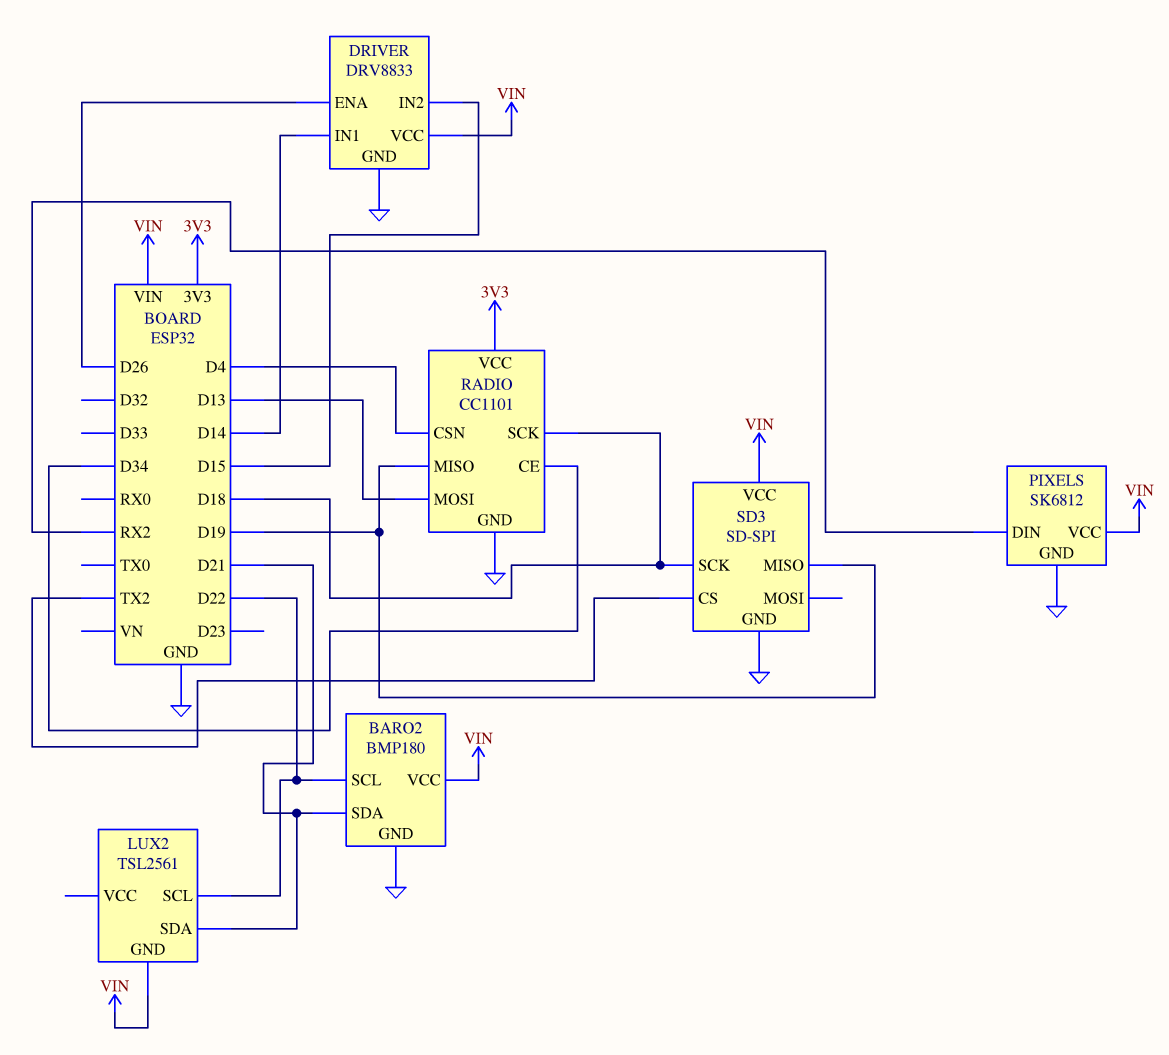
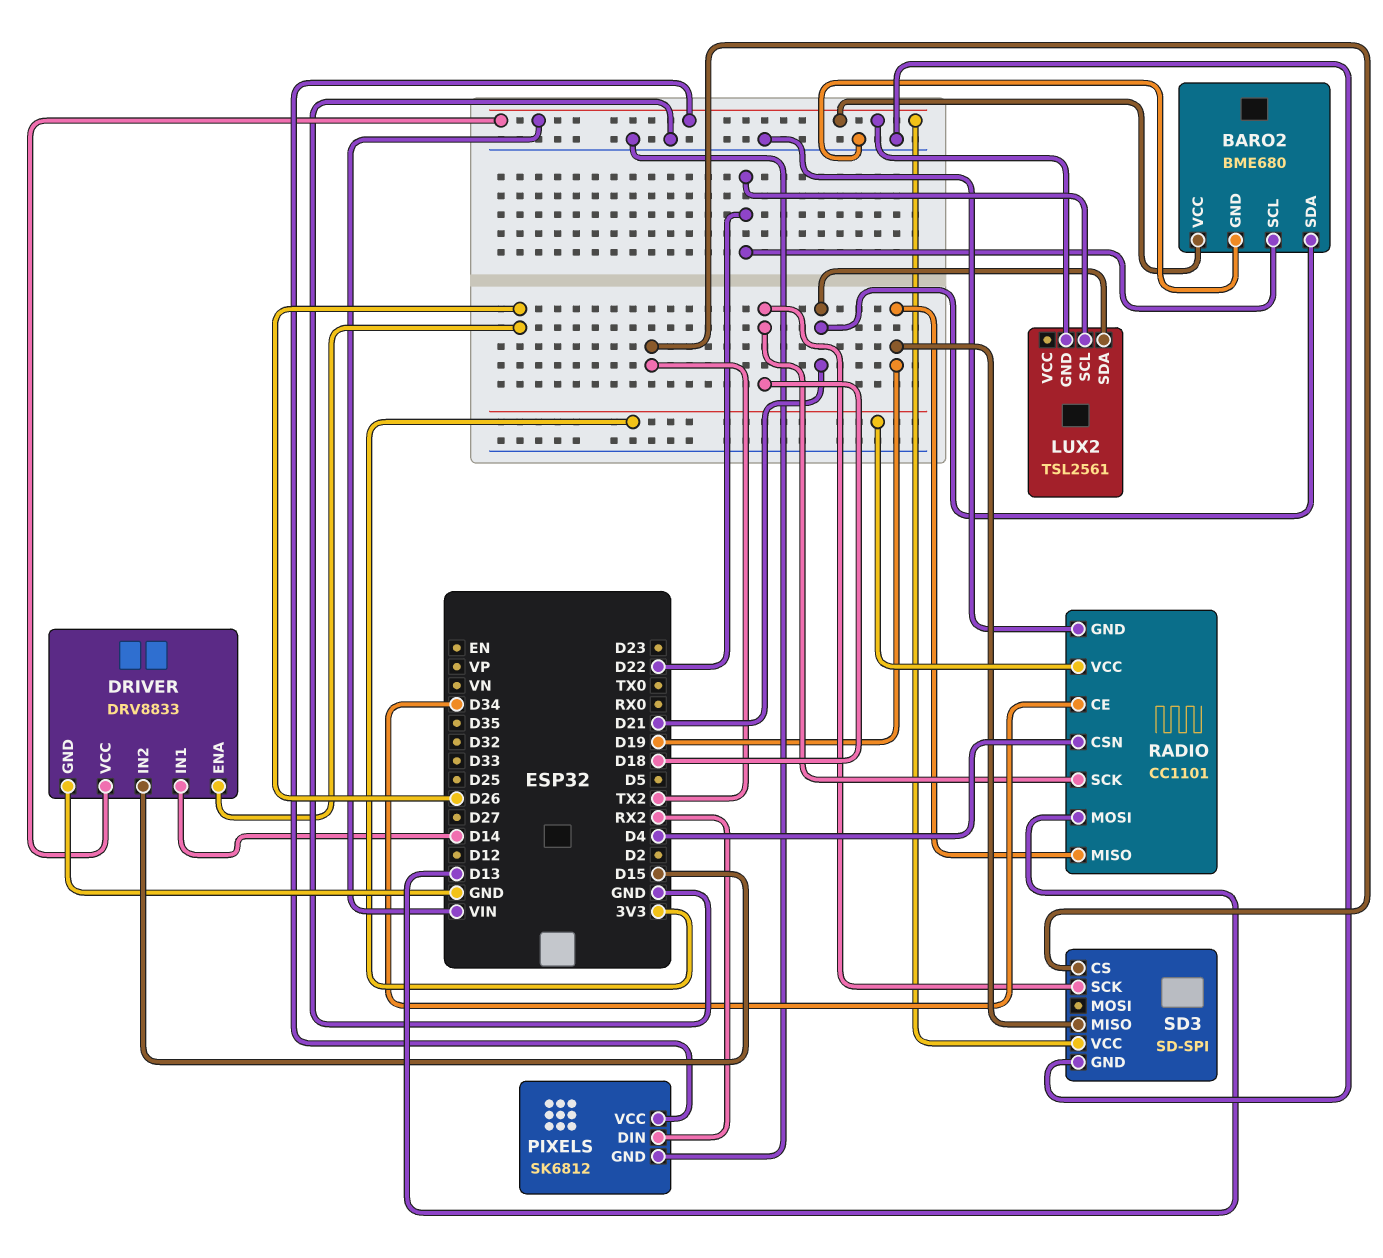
BARO2: BMP180 -> BME680

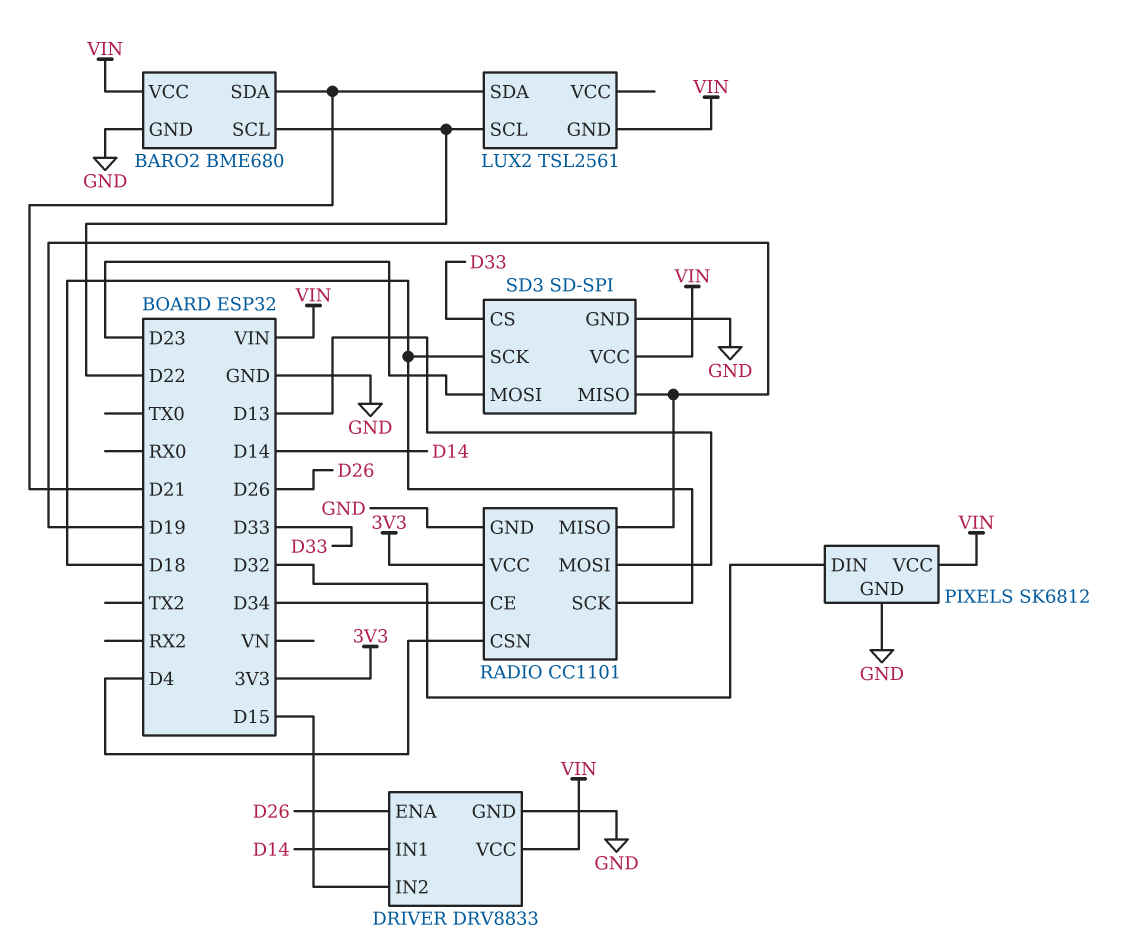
PIXELS pin DIN: RX2 -> D32
SD3 pin CS: TX2 -> D33
SD3 pin MOSI: none -> D23

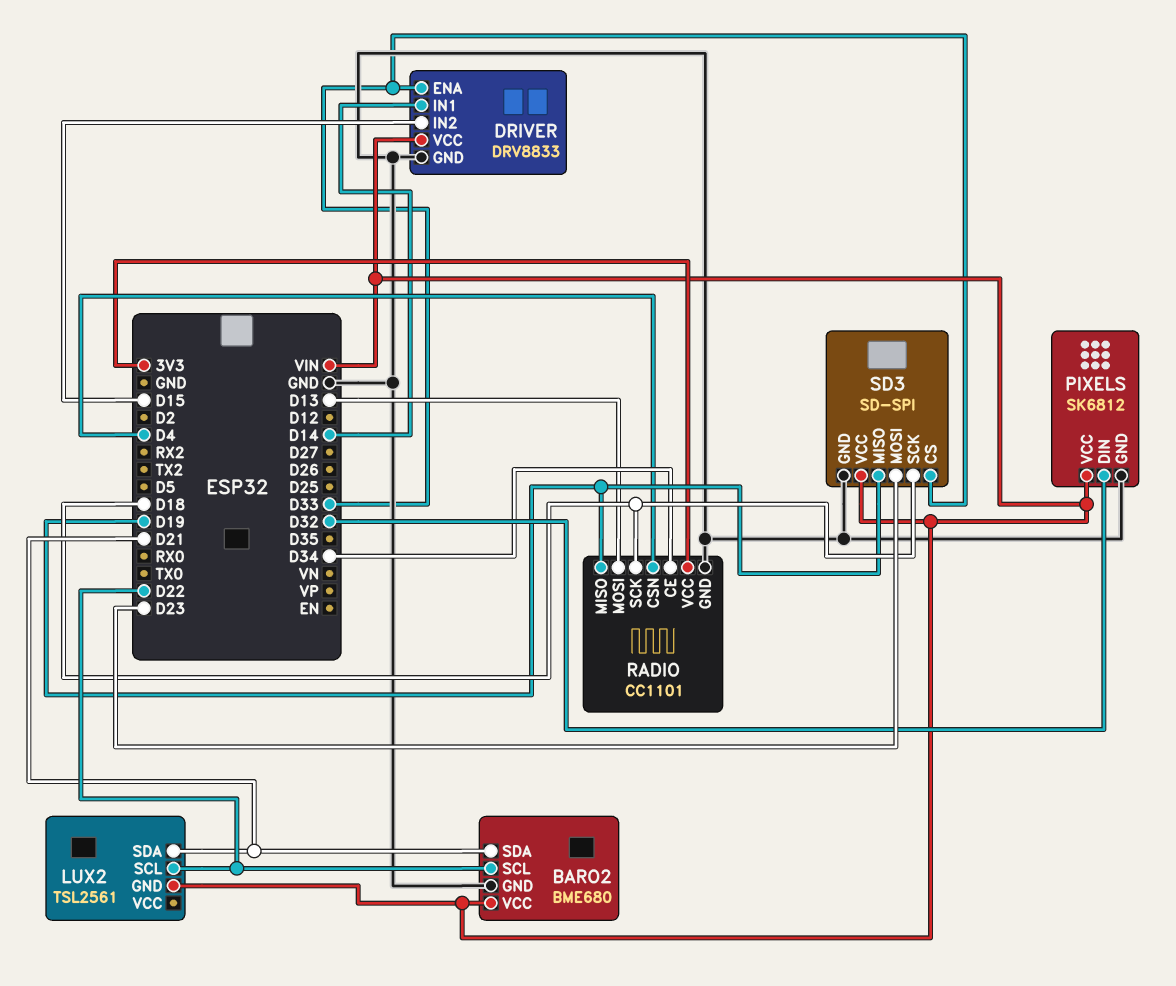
DRIVER pin ENA: D26 -> D33

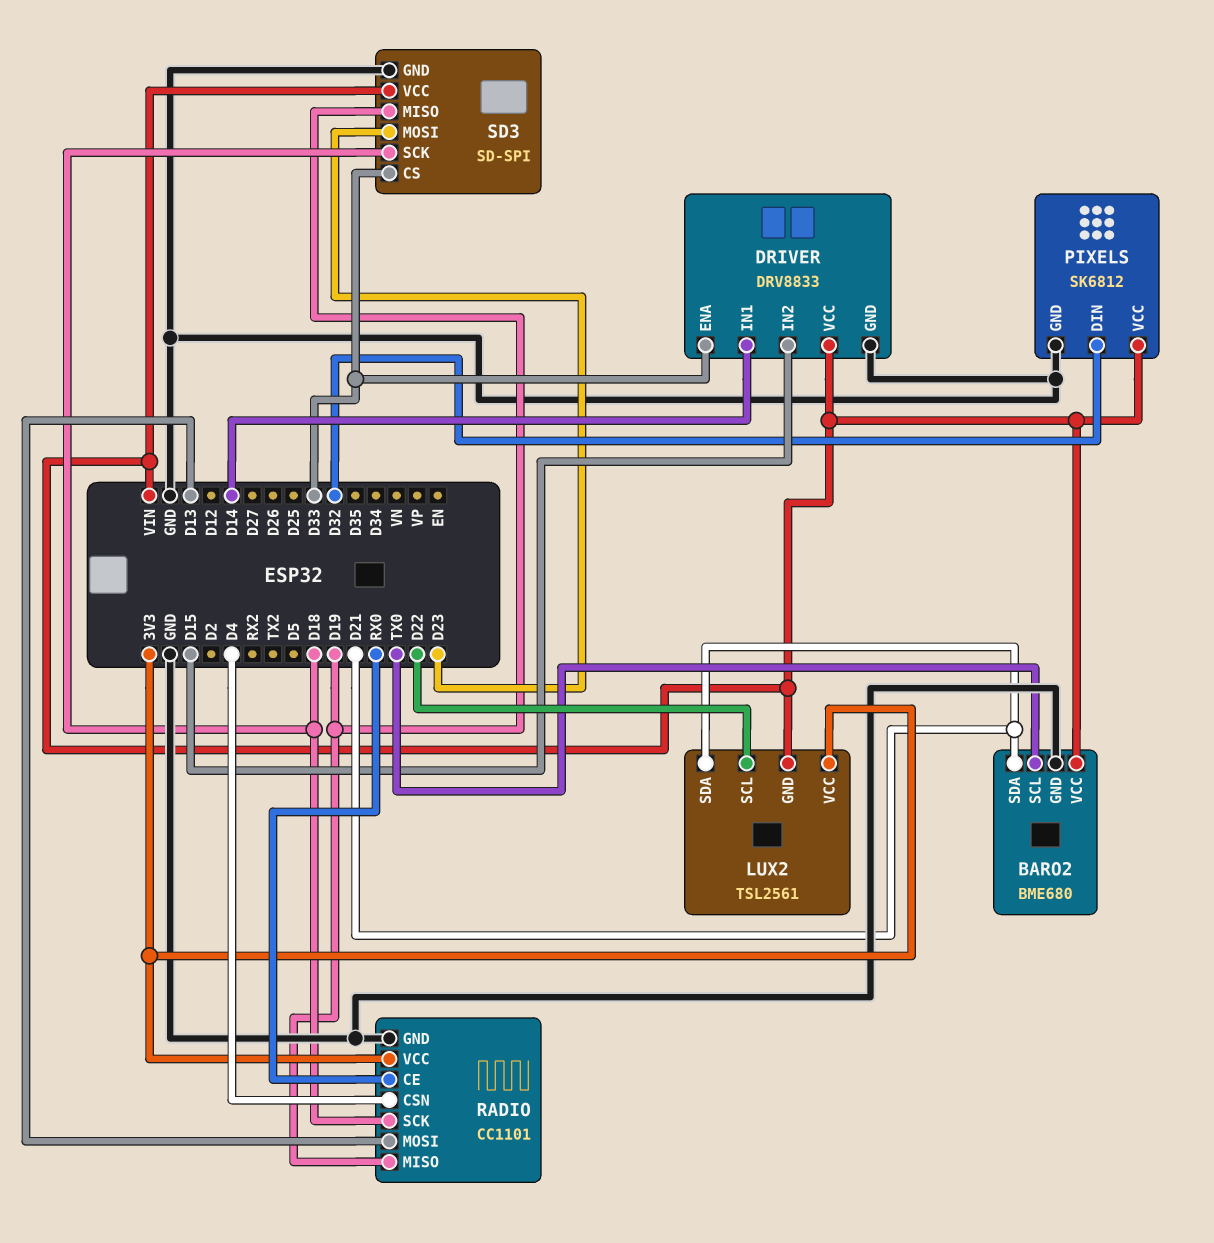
BARO2 pin SCL: D22 -> TX0
LUX2 pin VCC: none -> 3V3
RADIO pin CE: D34 -> RX0

